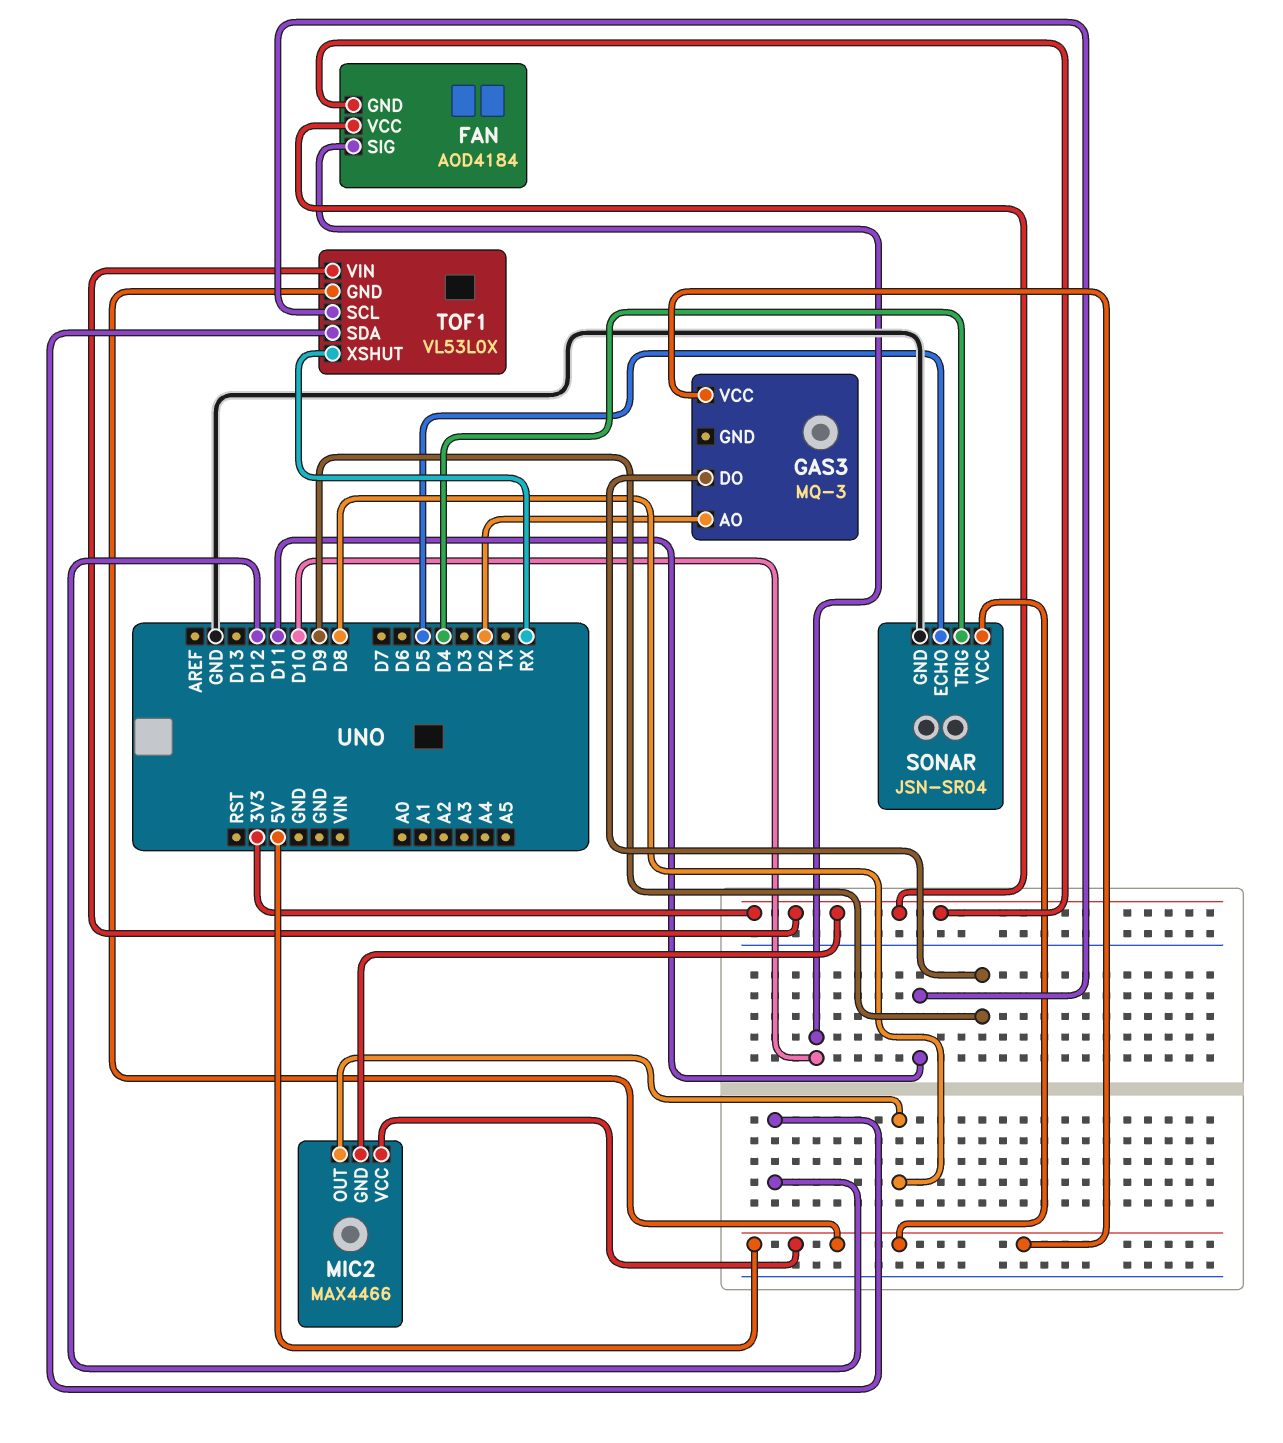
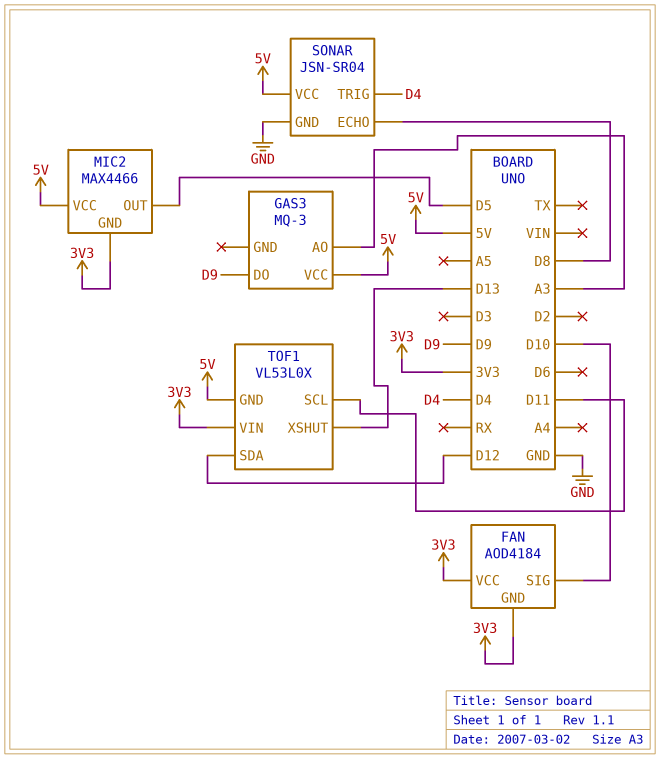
GAS3 pin AO: D2 -> A3
MIC2 pin OUT: D8 -> D5
SONAR pin ECHO: D5 -> D8
TOF1 pin XSHUT: RX -> D13

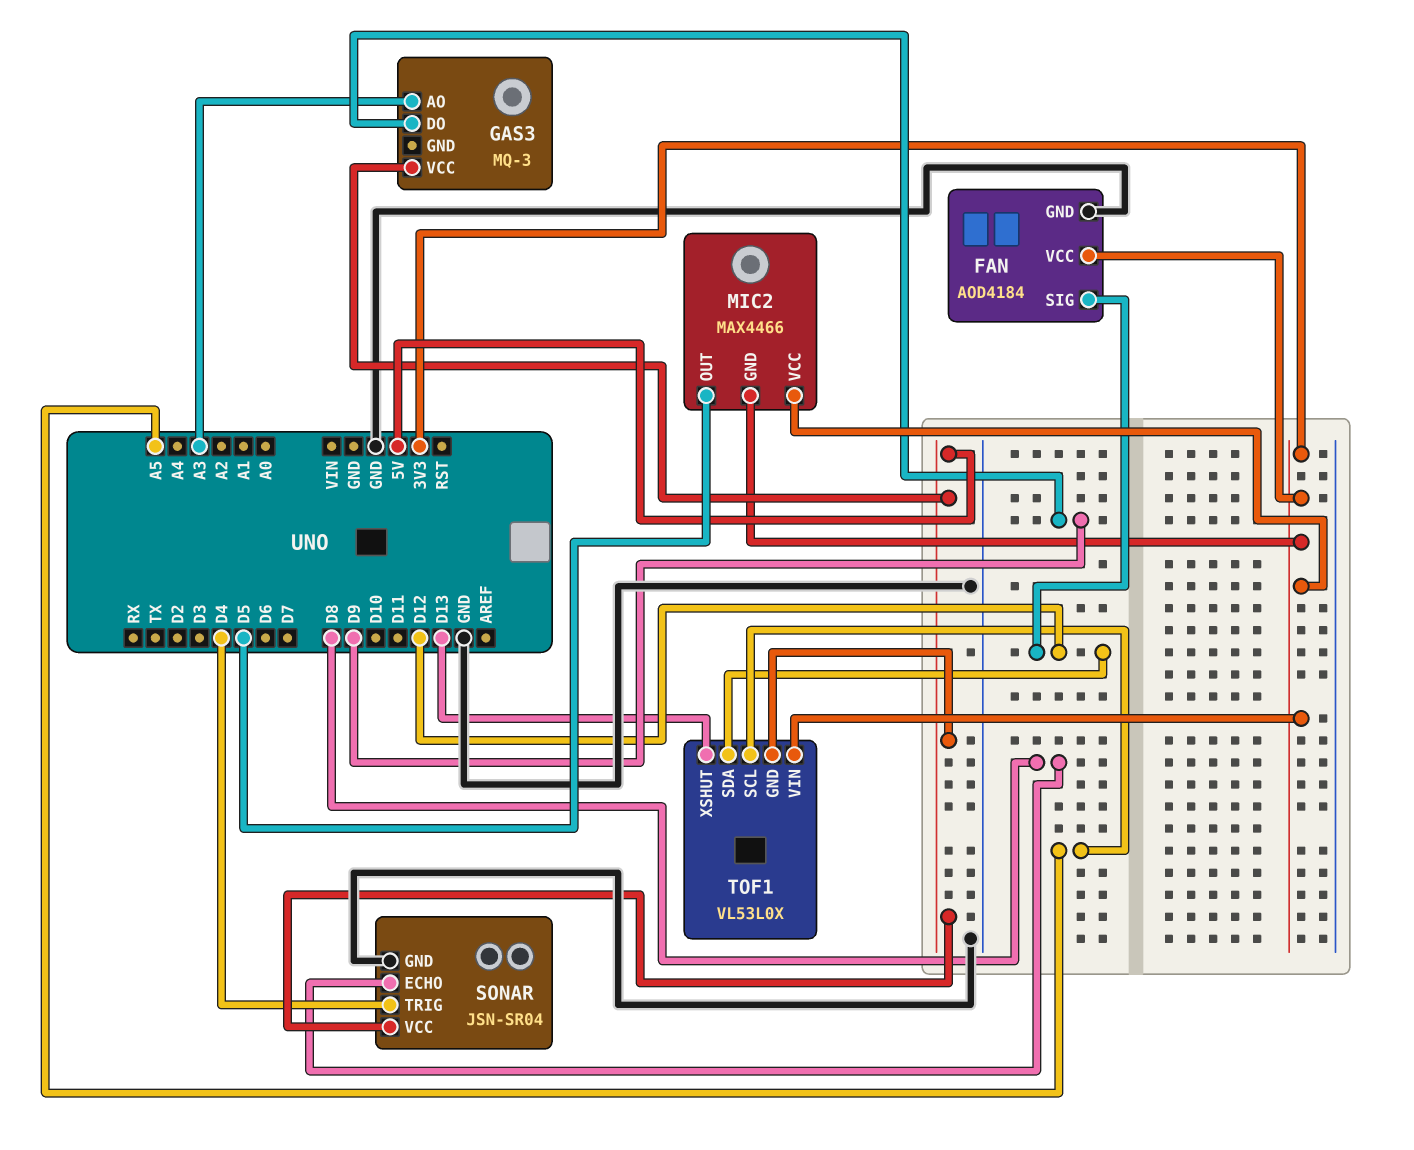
FAN pin GND: 3V3 -> GND
FAN pin SIG: D10 -> D12
MIC2 pin VCC: 5V -> 3V3
TOF1 pin SCL: D11 -> A5

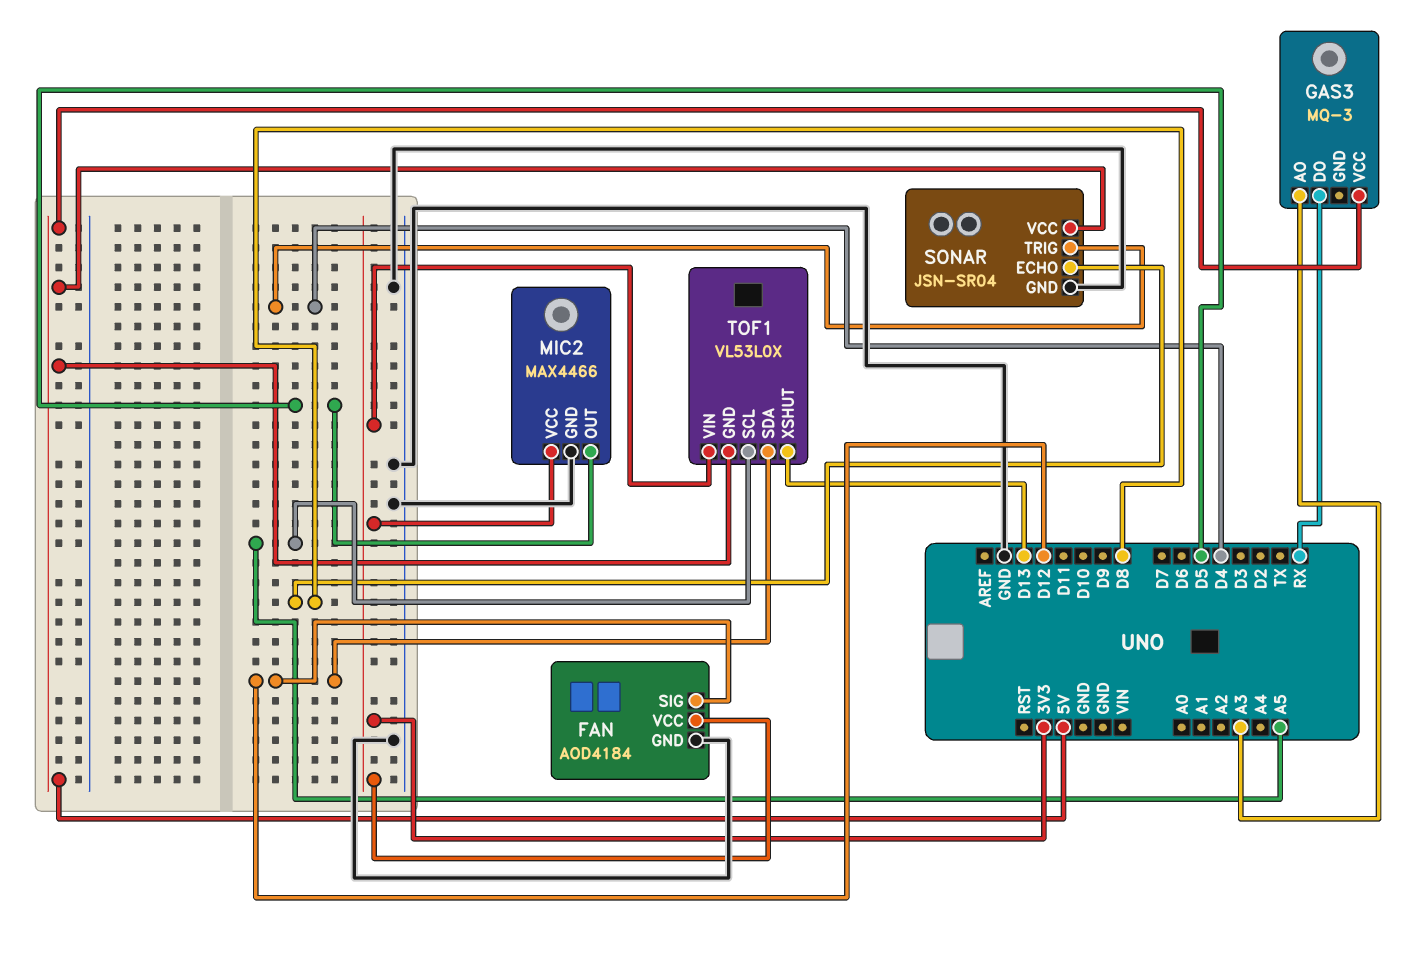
GAS3 pin DO: D9 -> RX
MIC2 pin GND: 3V3 -> GND

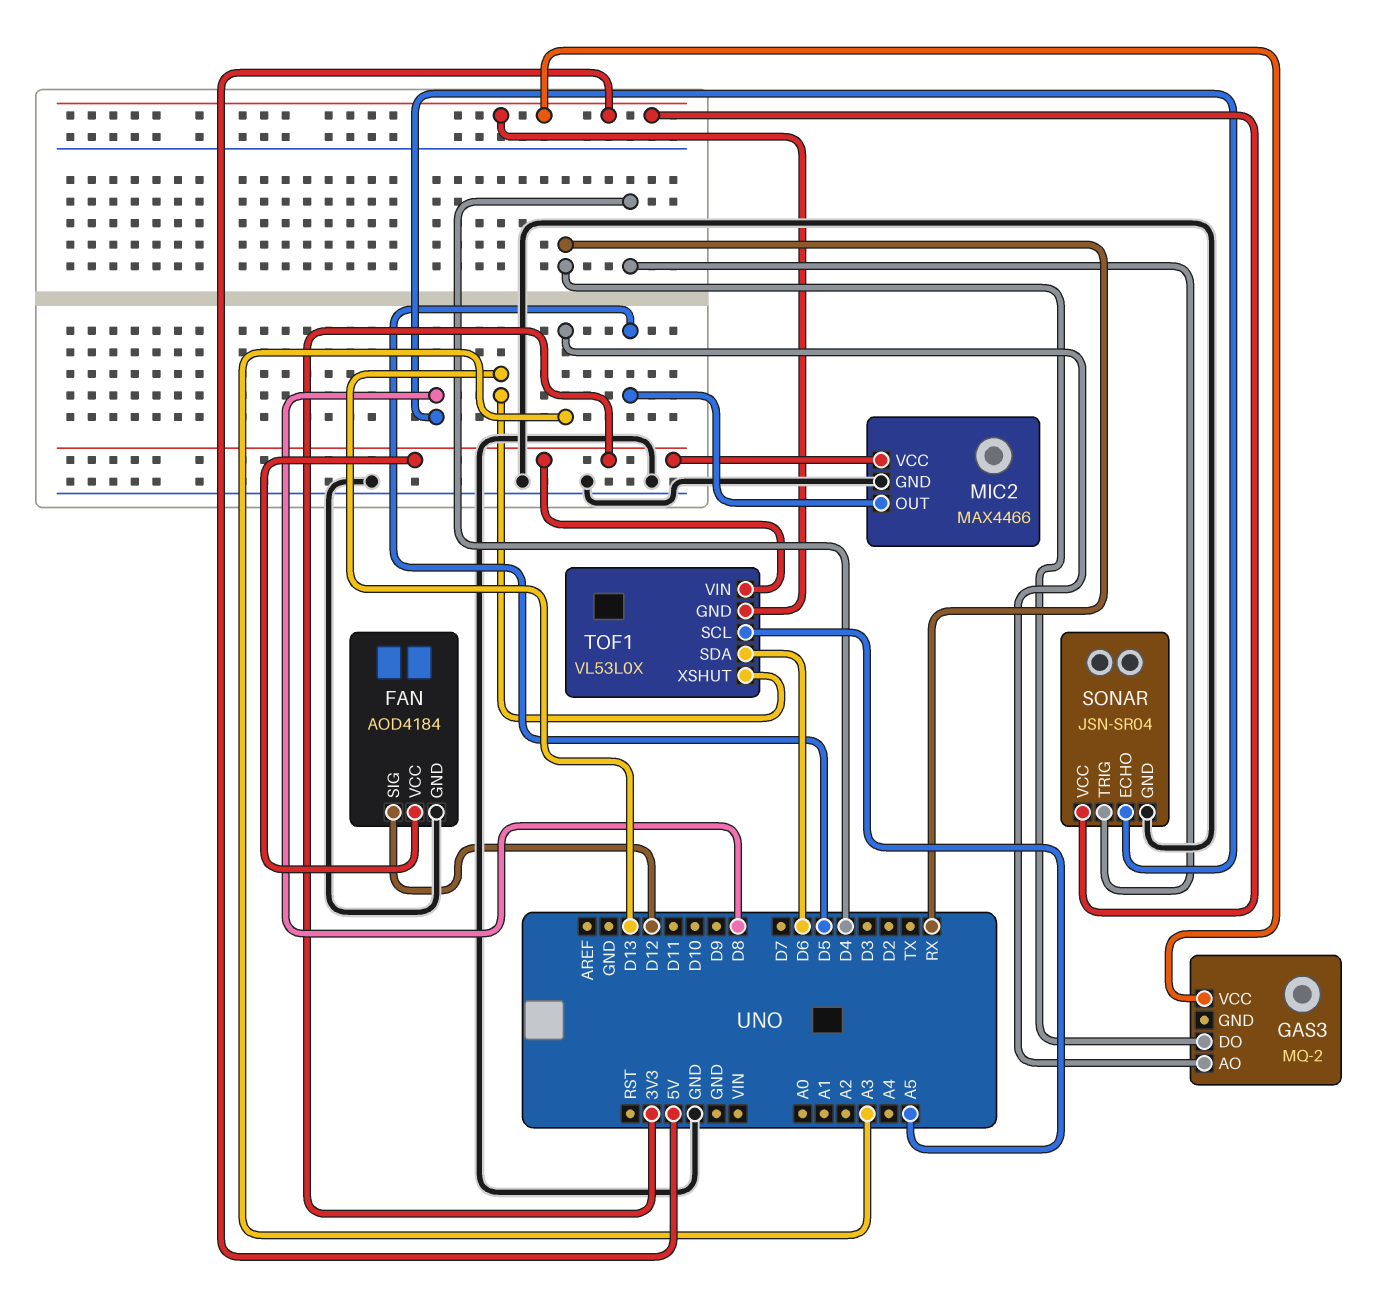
GAS3: MQ-3 -> MQ-2
TOF1 pin SDA: D12 -> D6

